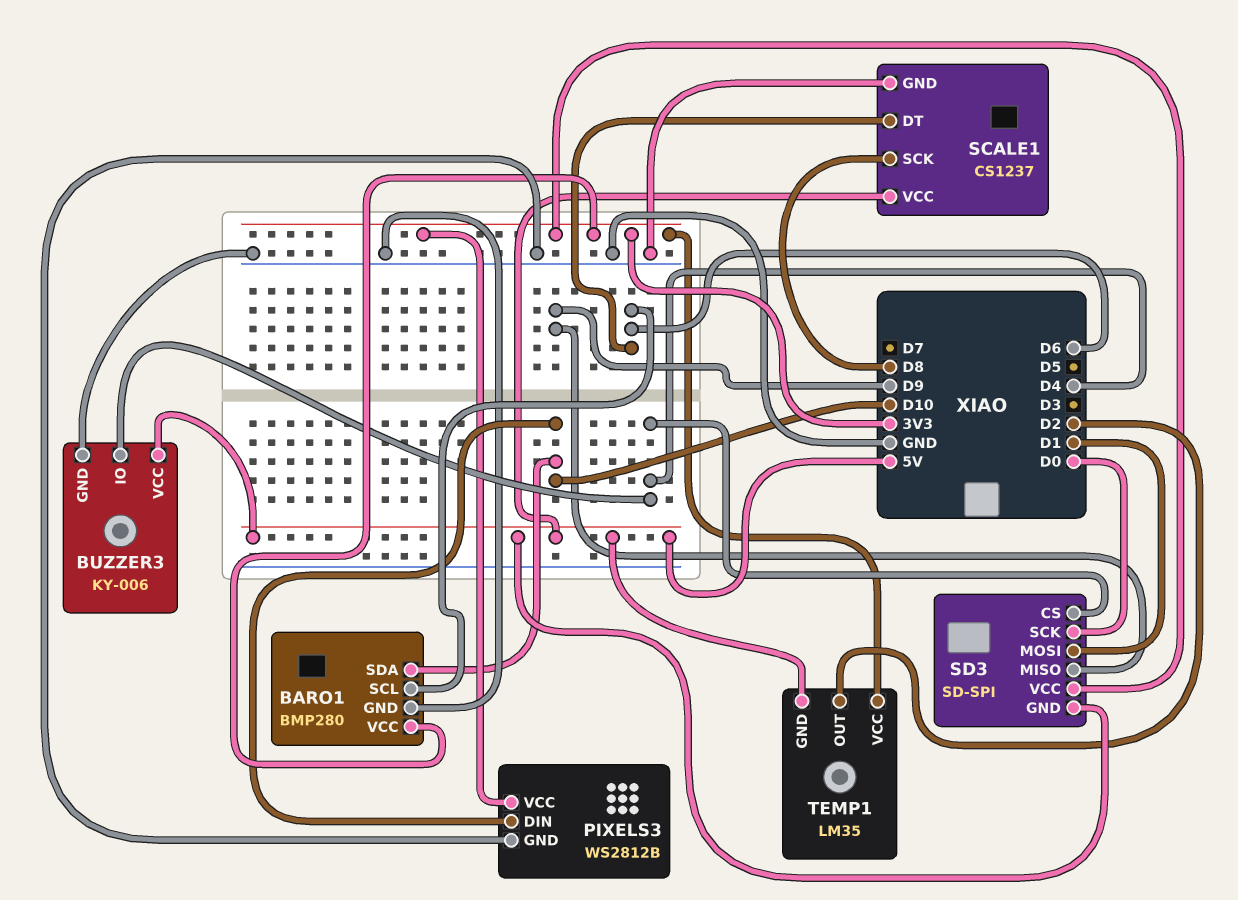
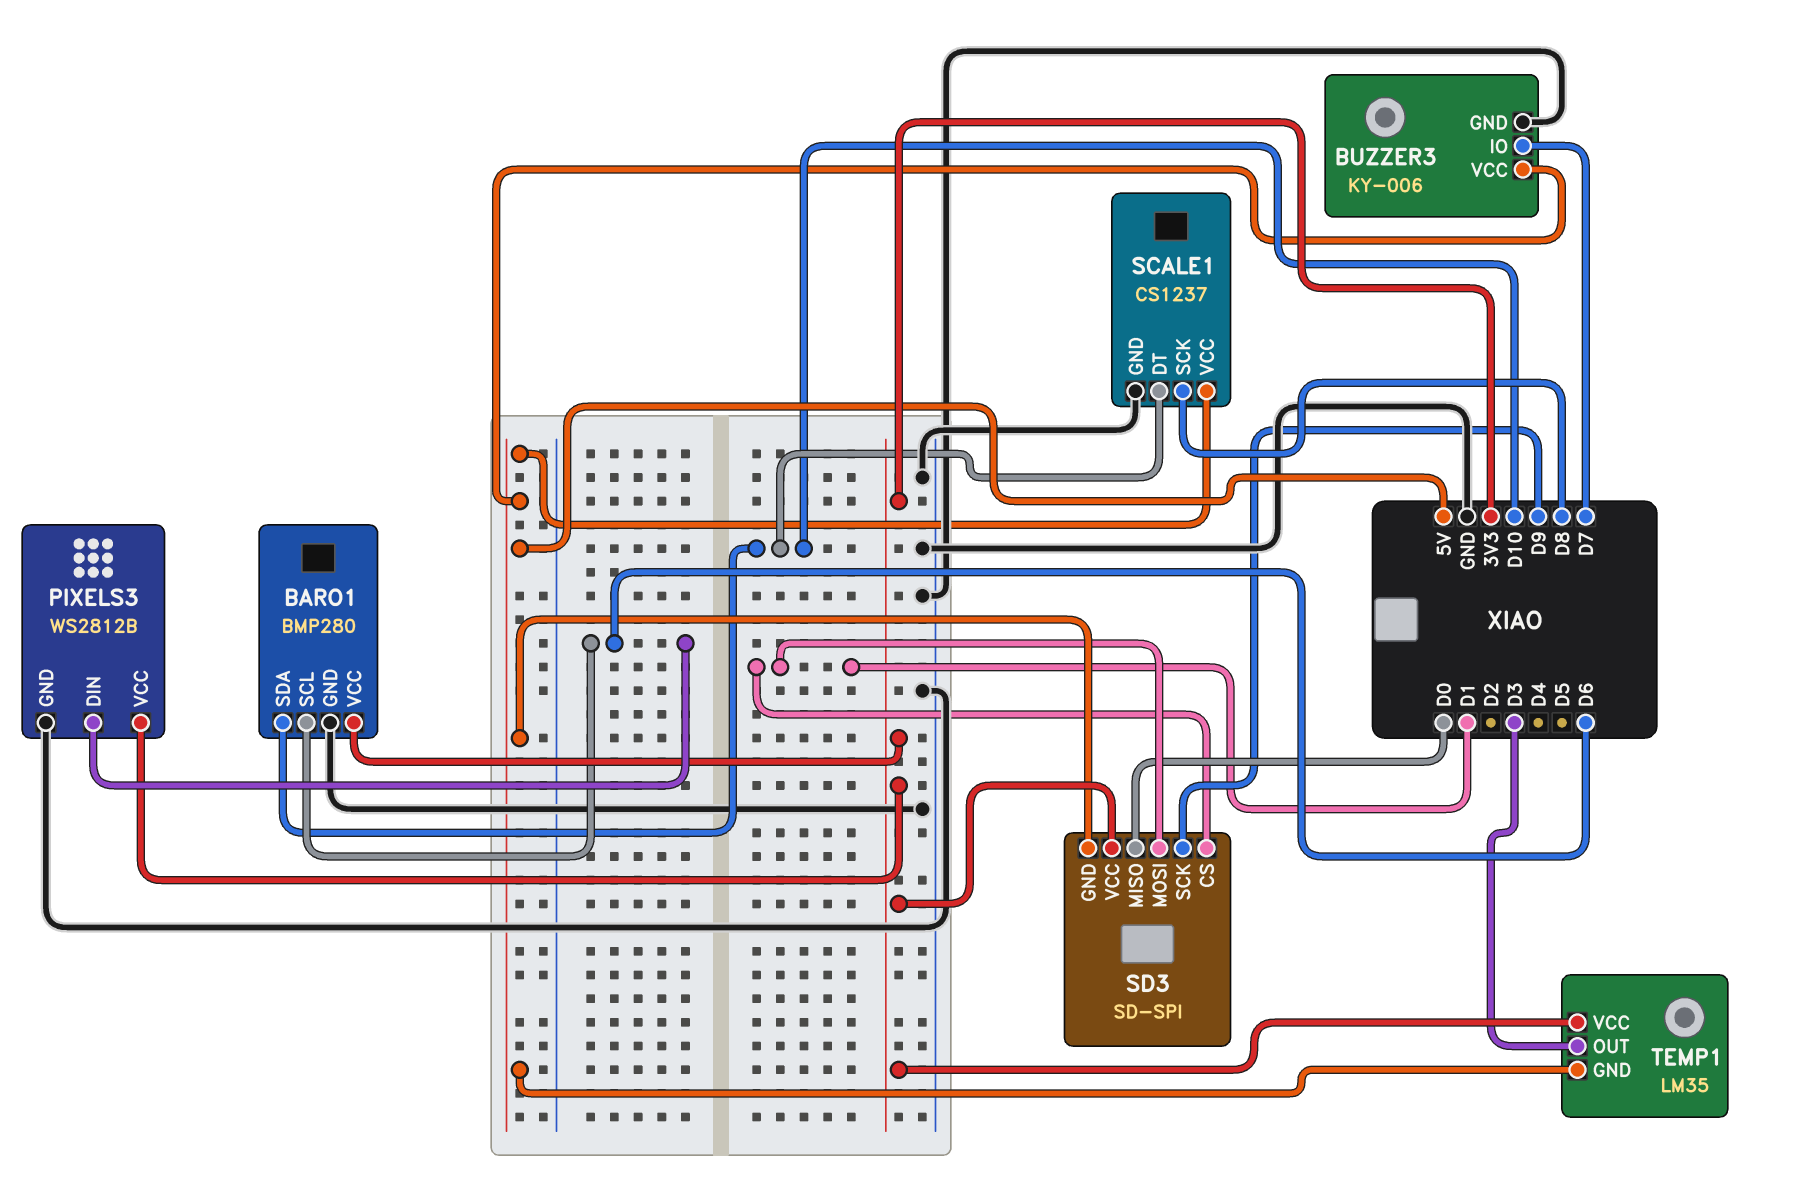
BUZZER3 pin IO: D4 -> D7
PIXELS3 pin DIN: D10 -> D6
SCALE1 pin DT: D6 -> D10
SD3 pin CS: D4 -> D1
SD3 pin MISO: D9 -> D0
SD3 pin SCK: D0 -> D9
TEMP1 pin OUT: D2 -> D3

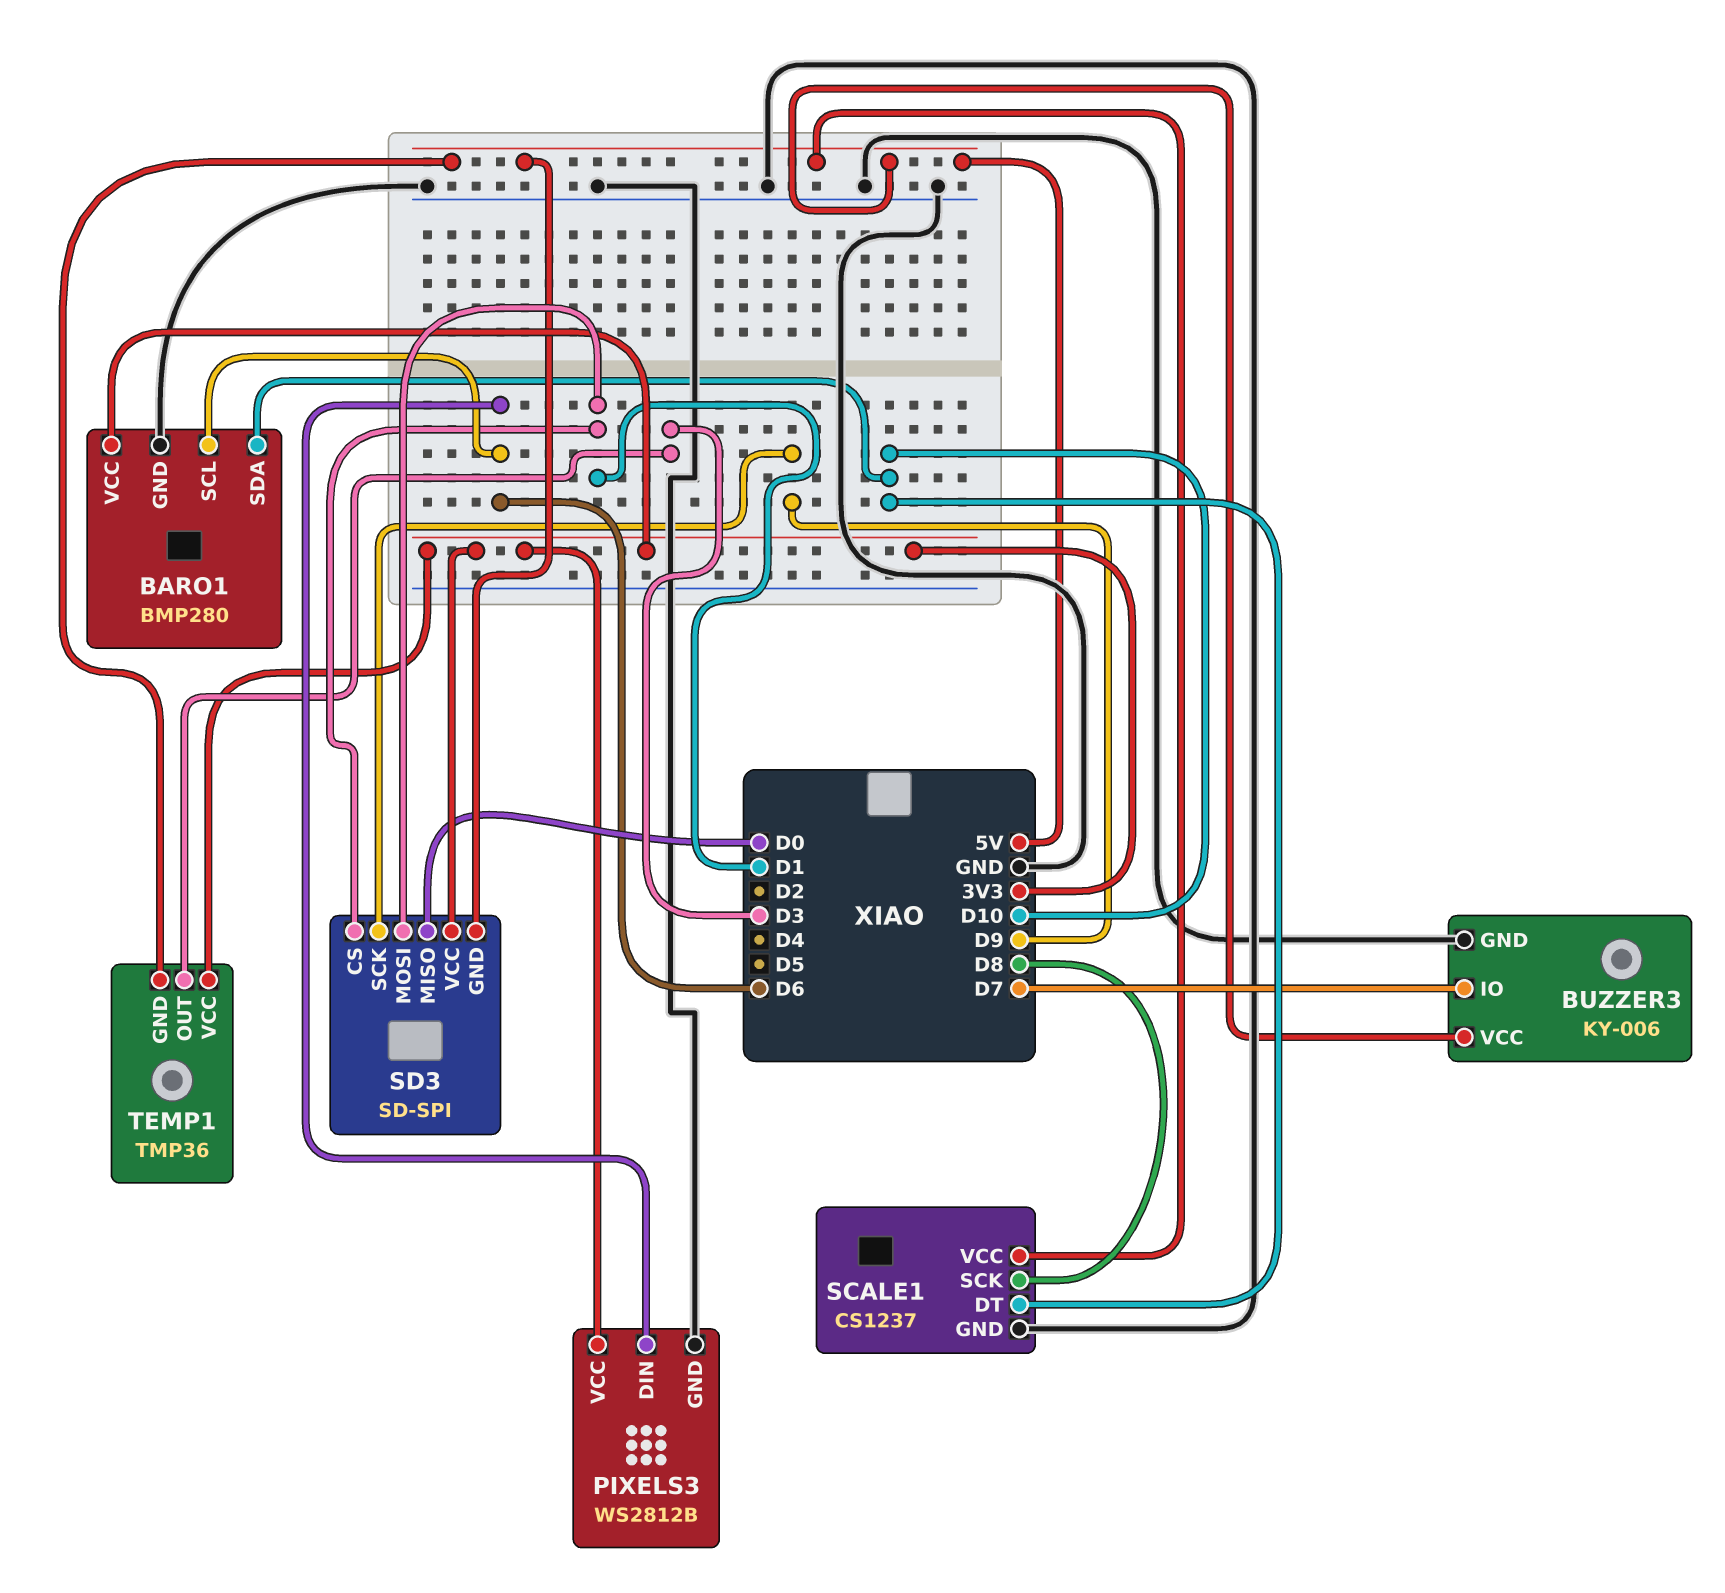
TEMP1: LM35 -> TMP36

